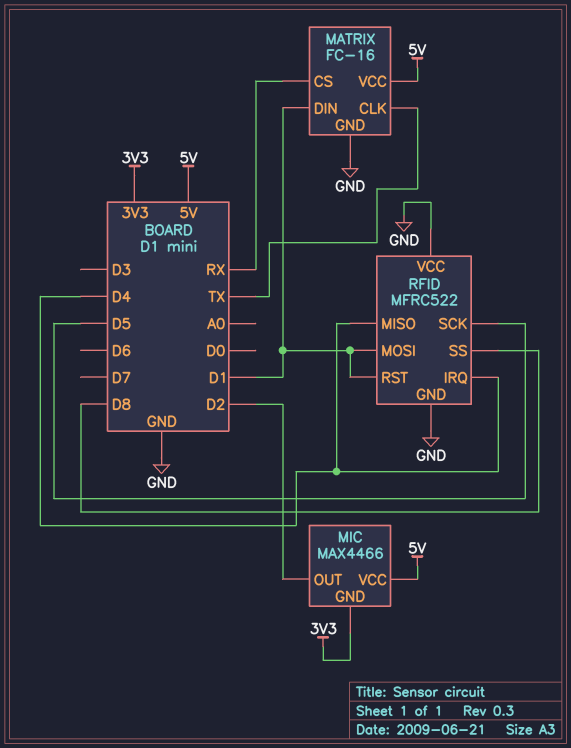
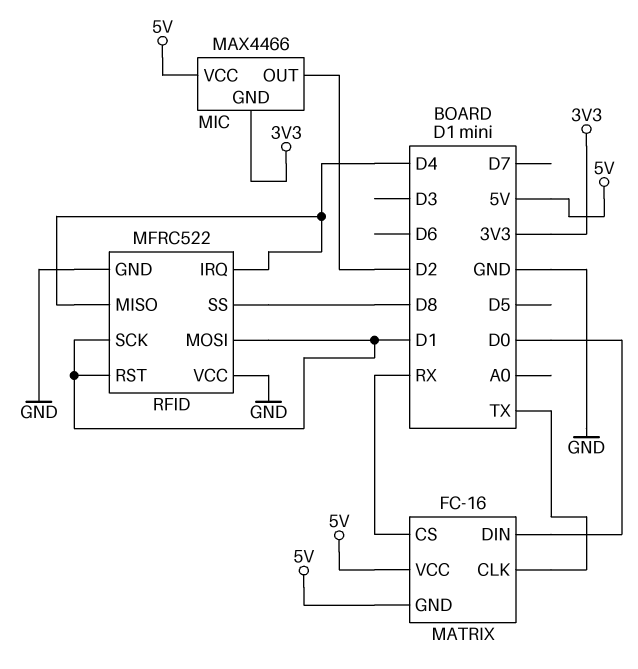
MATRIX pin DIN: D1 -> D0
MATRIX pin GND: GND -> 5V
RFID pin SCK: D5 -> D1

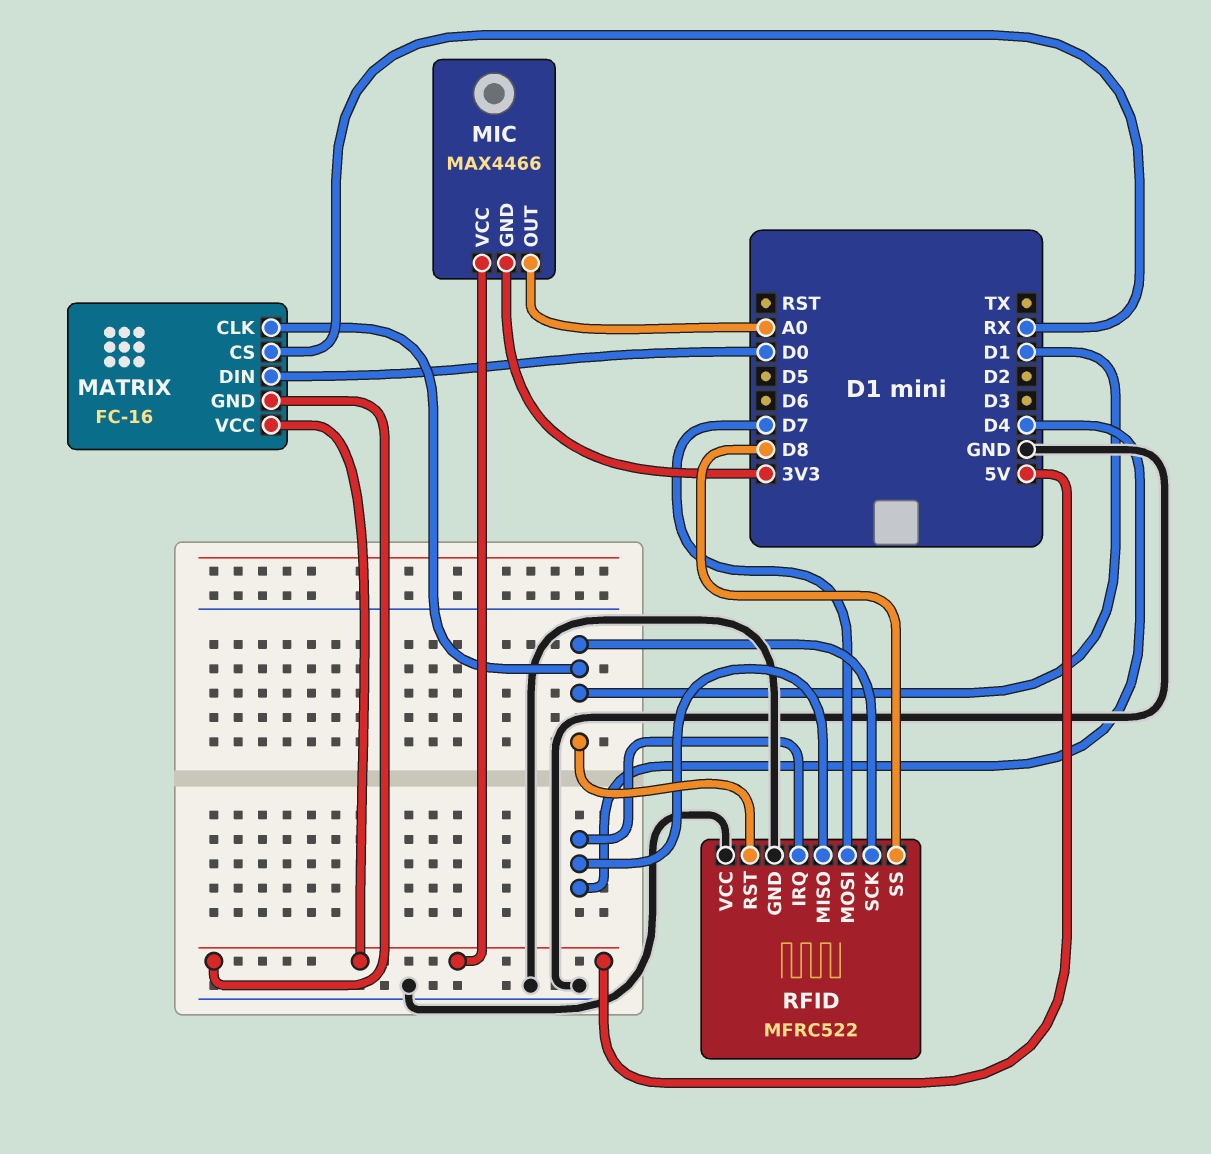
MATRIX pin CLK: TX -> D1
MIC pin OUT: D2 -> A0
RFID pin MOSI: D1 -> D7

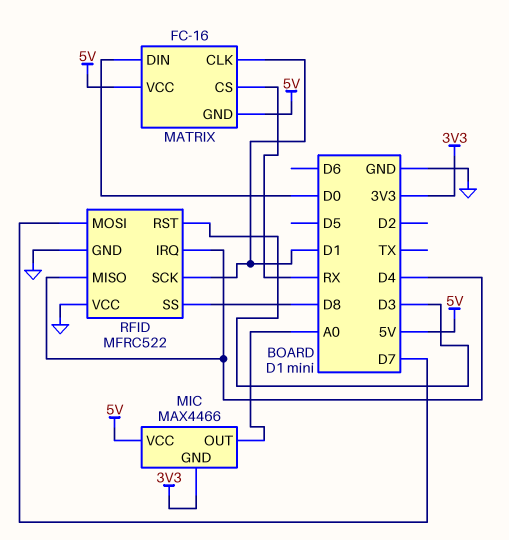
RFID pin RST: D1 -> D3

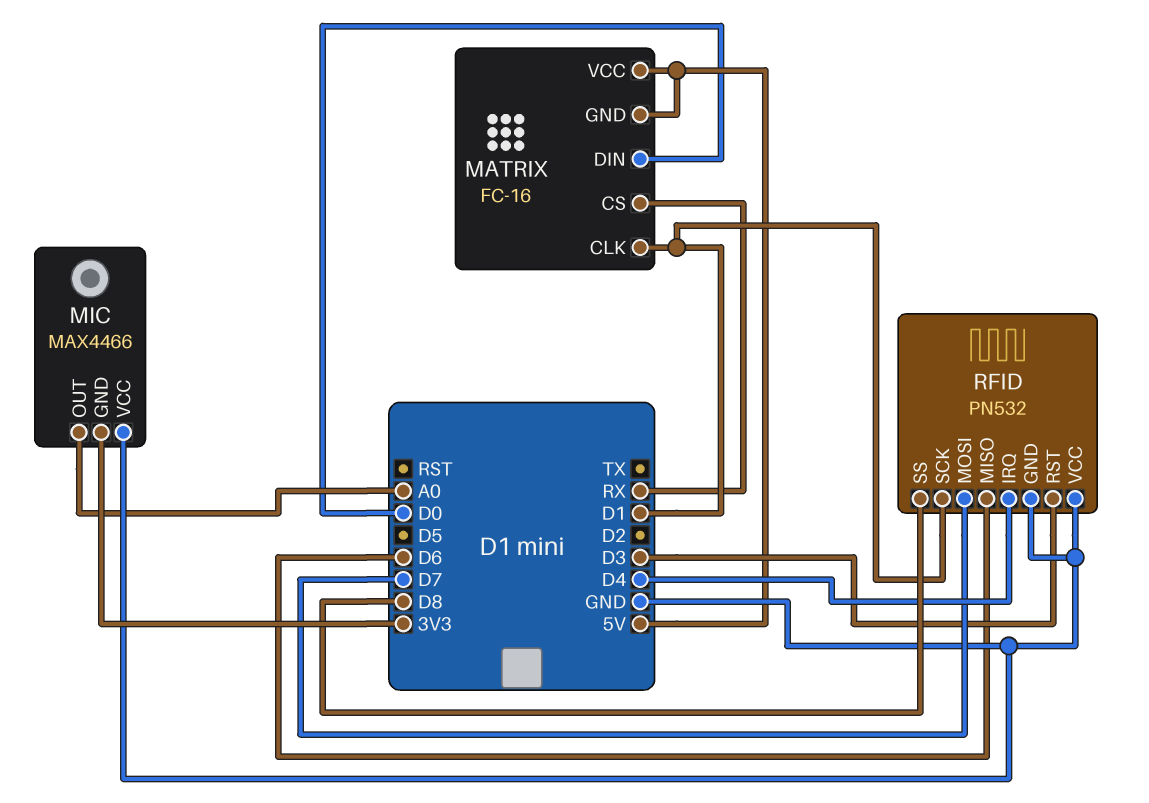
MIC pin VCC: 5V -> GND
RFID: MFRC522 -> PN532
RFID pin MISO: D4 -> D6

